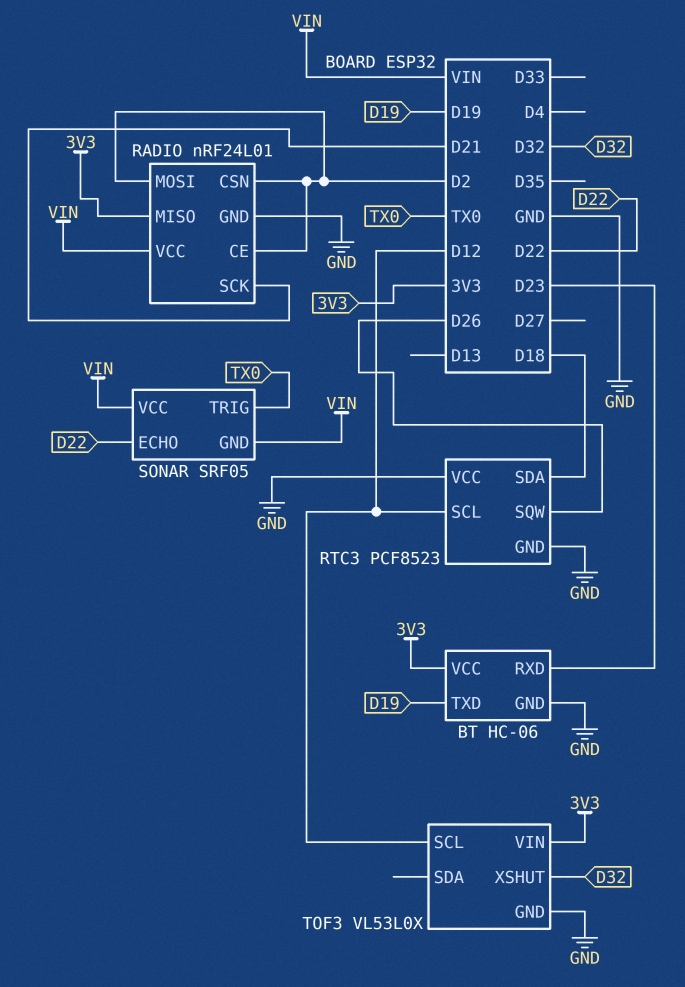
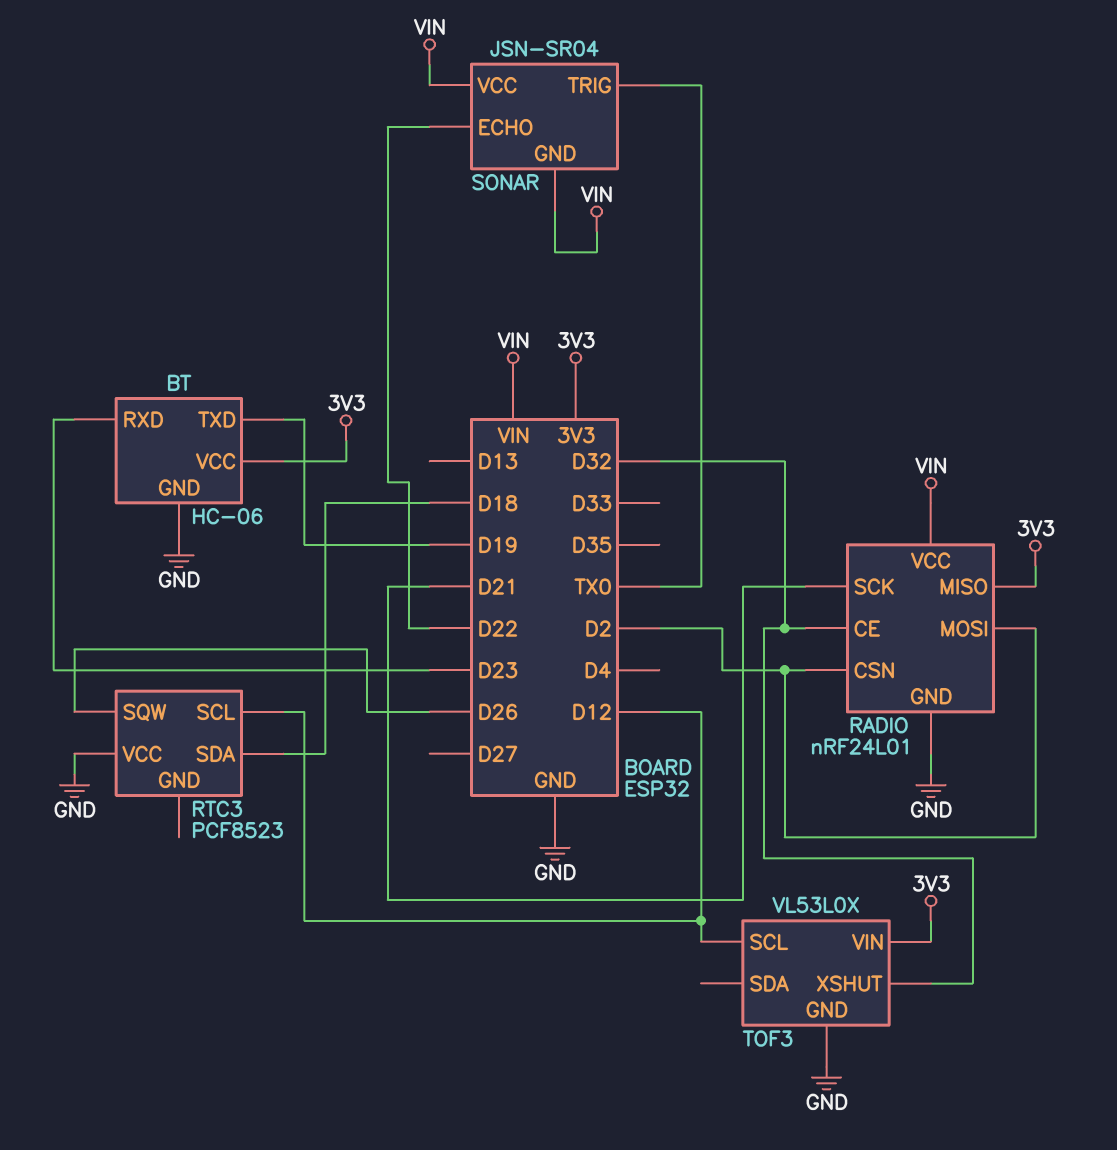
RADIO pin CE: D2 -> D32
RTC3 pin GND: GND -> none
SONAR: SRF05 -> JSN-SR04

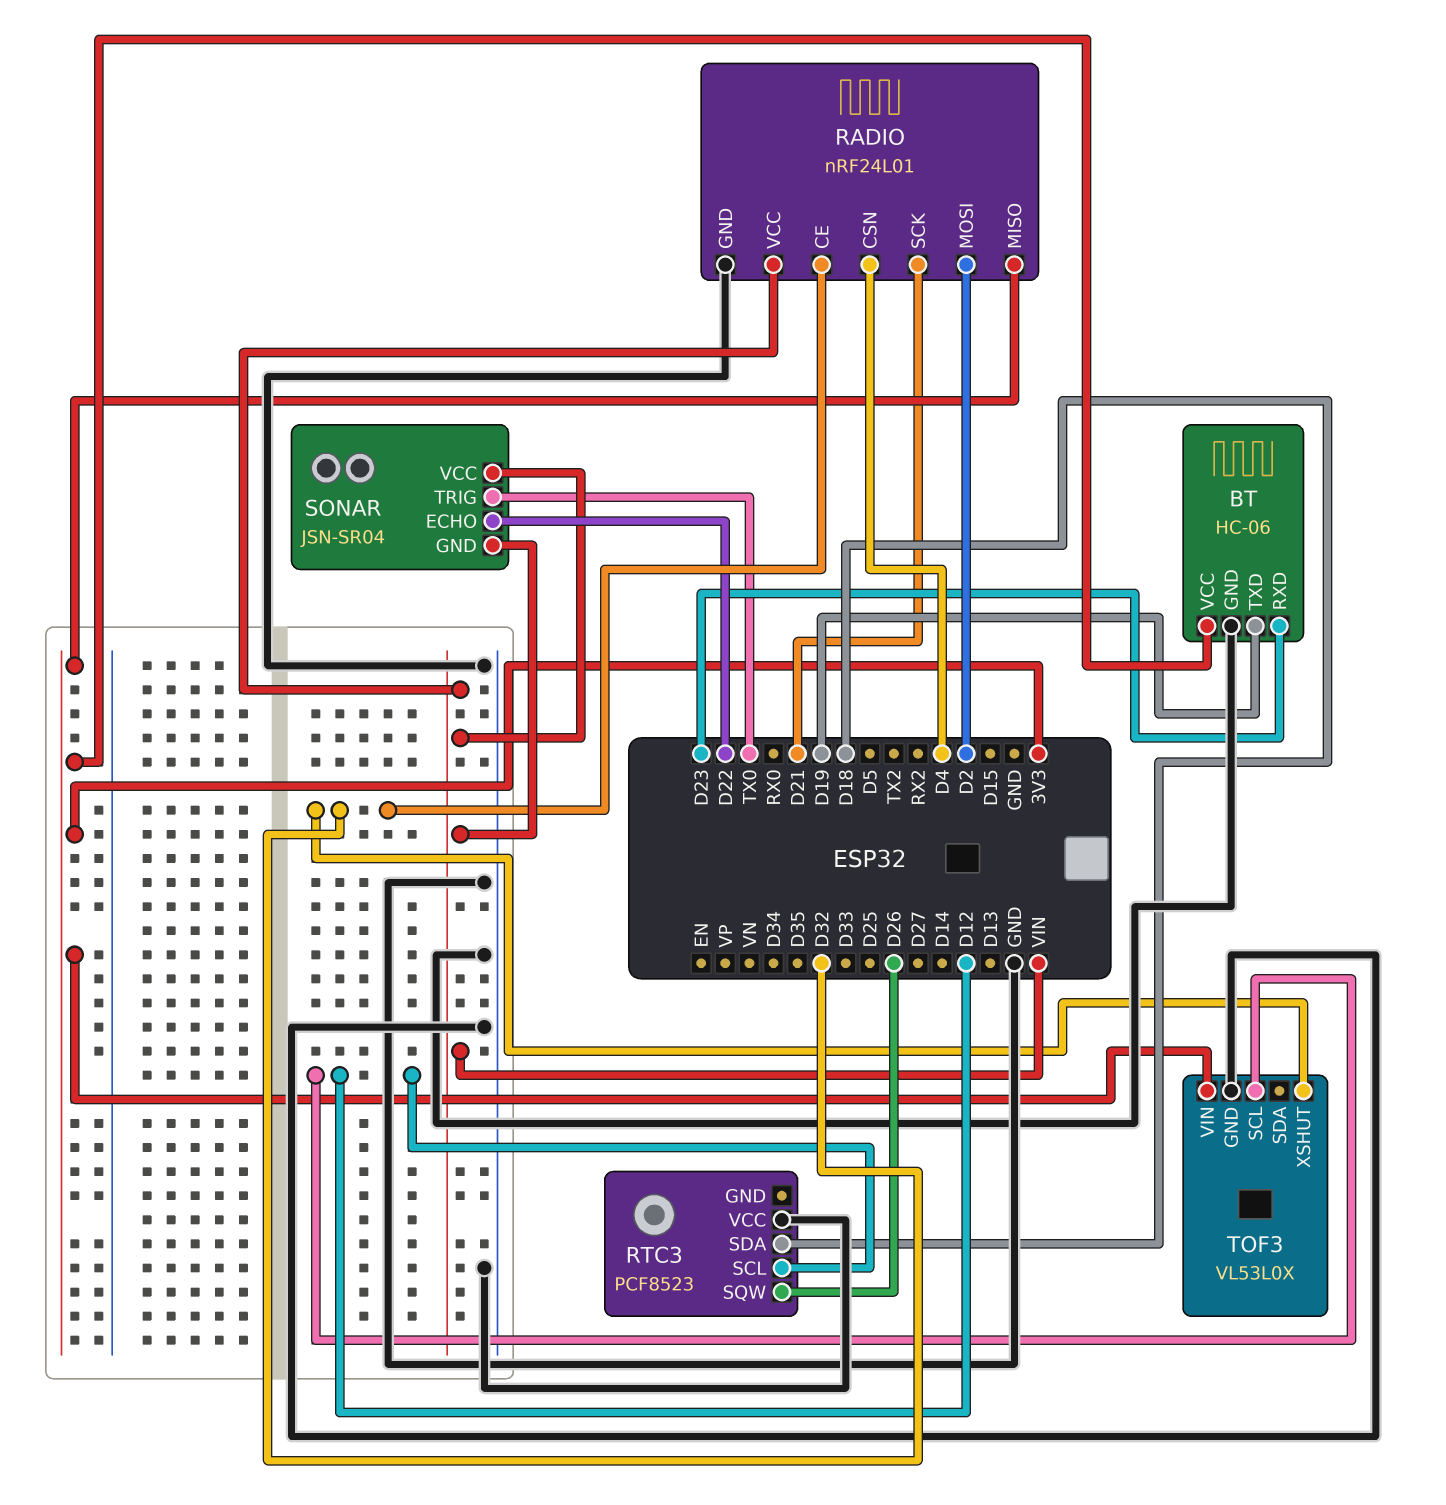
RADIO pin CSN: D2 -> D4

